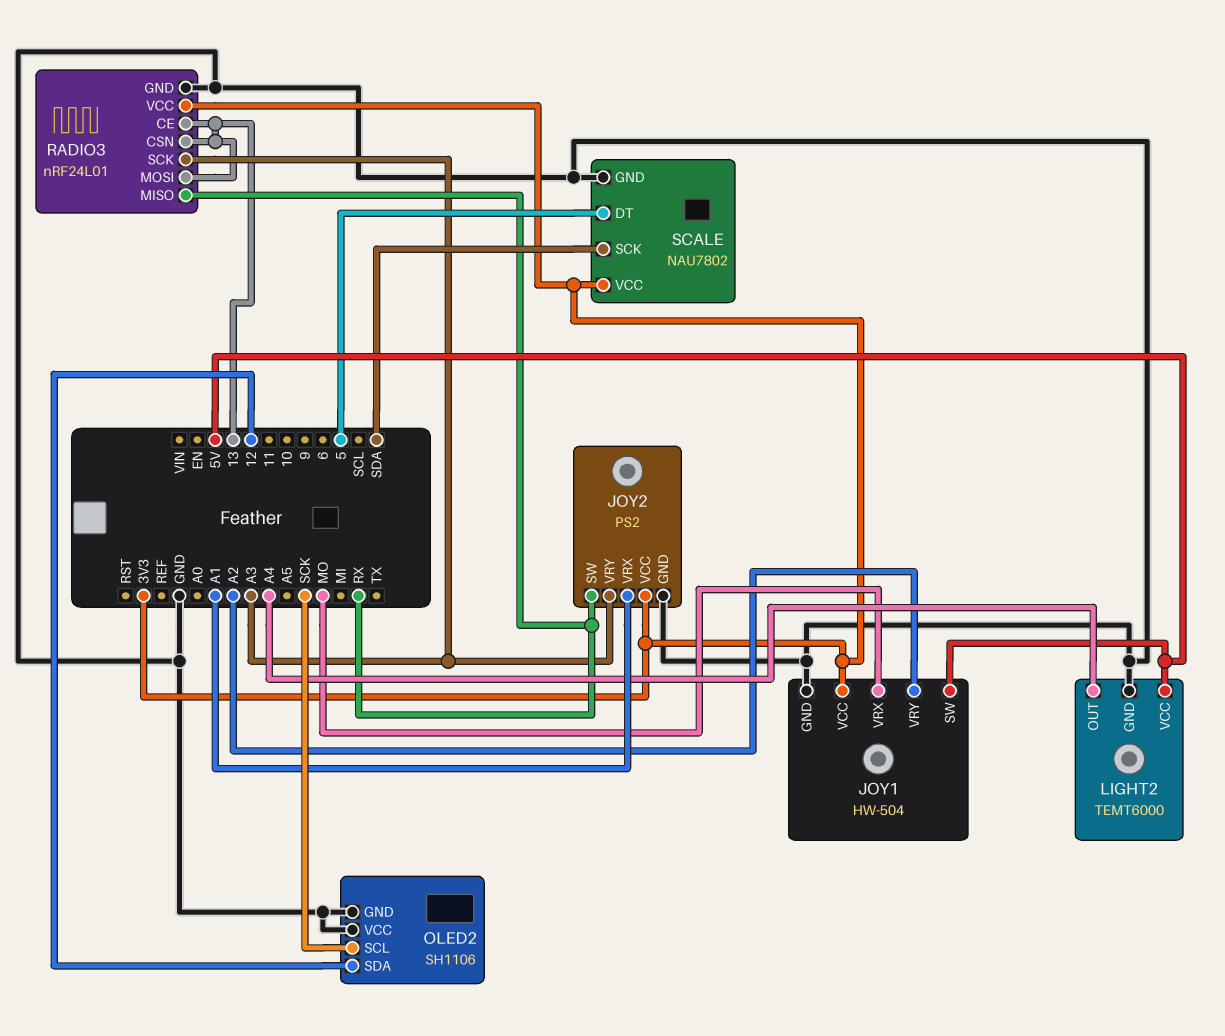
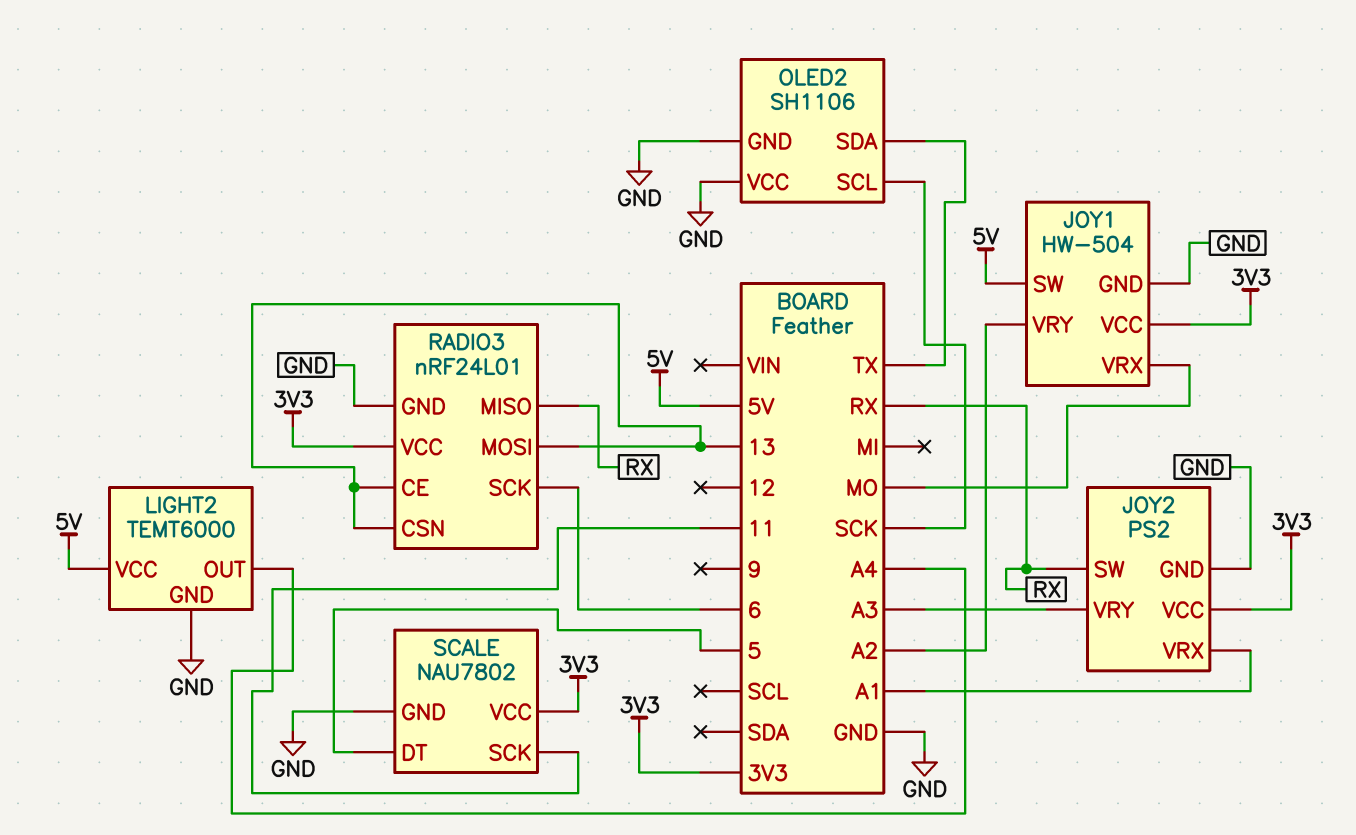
OLED2 pin SDA: 12 -> TX
RADIO3 pin SCK: A3 -> 6
SCALE pin SCK: SDA -> 11

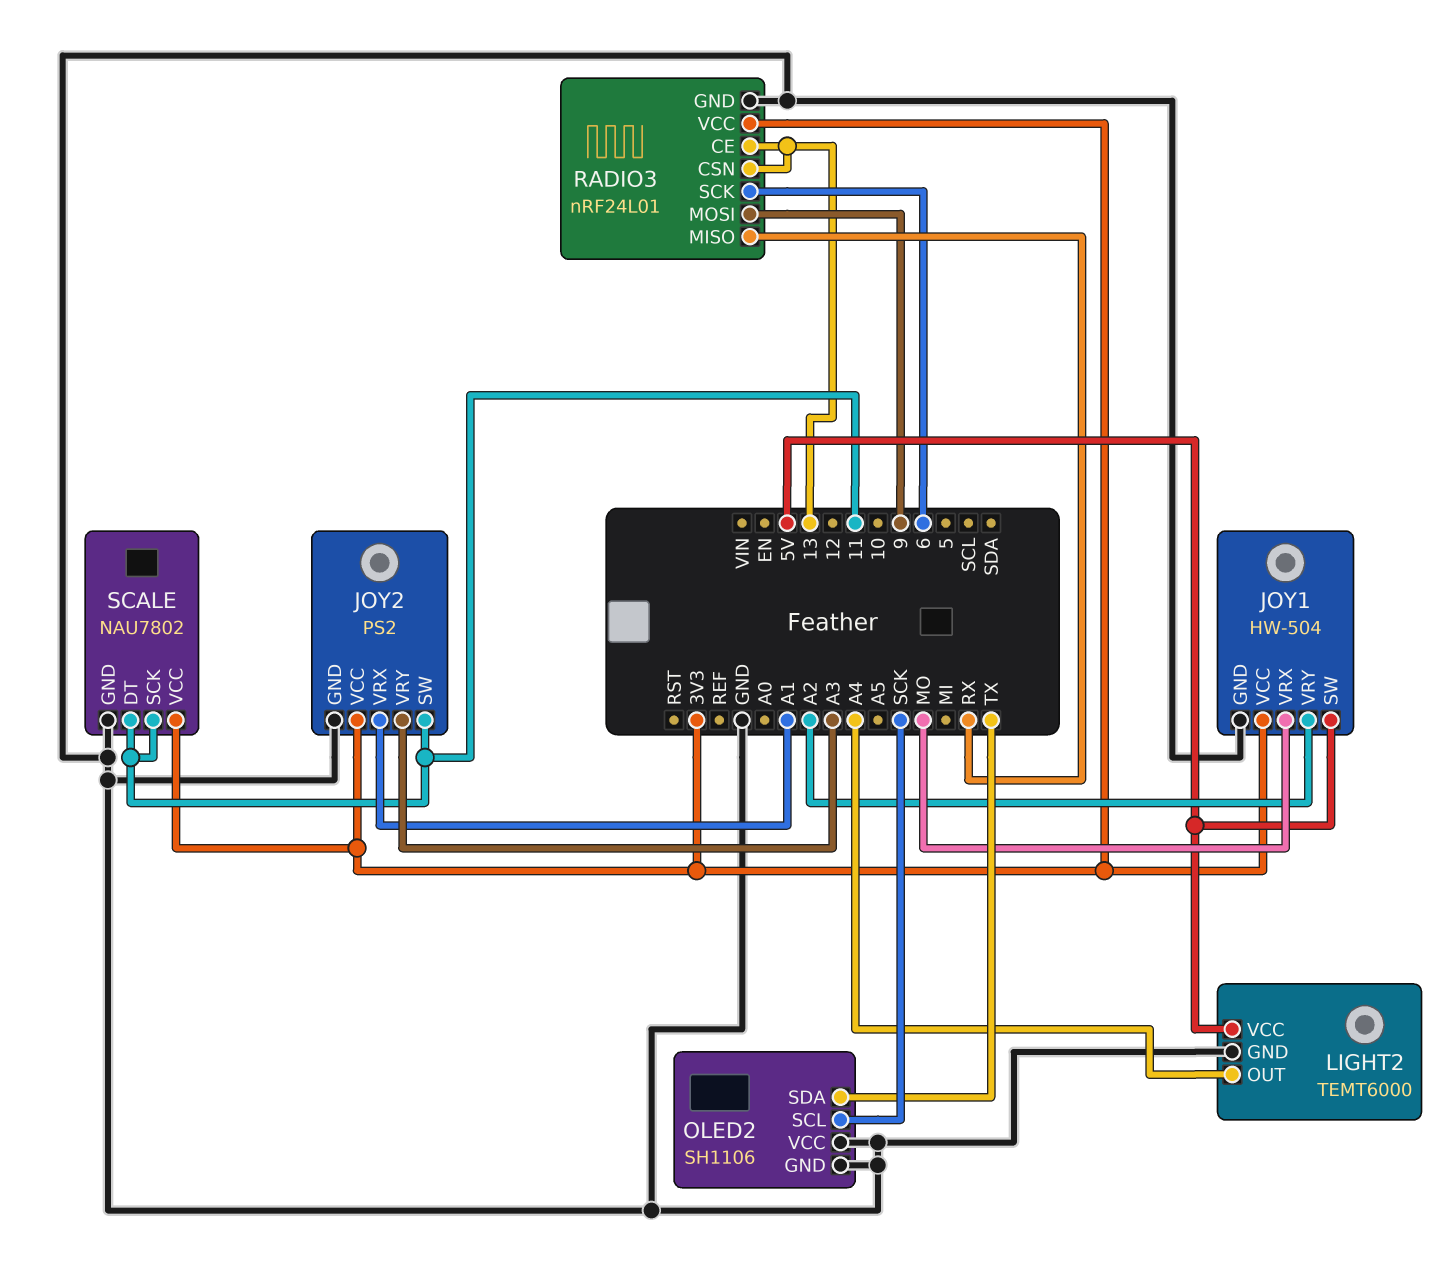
JOY2 pin SW: RX -> 11
RADIO3 pin MOSI: 13 -> 9
SCALE pin DT: 5 -> 11

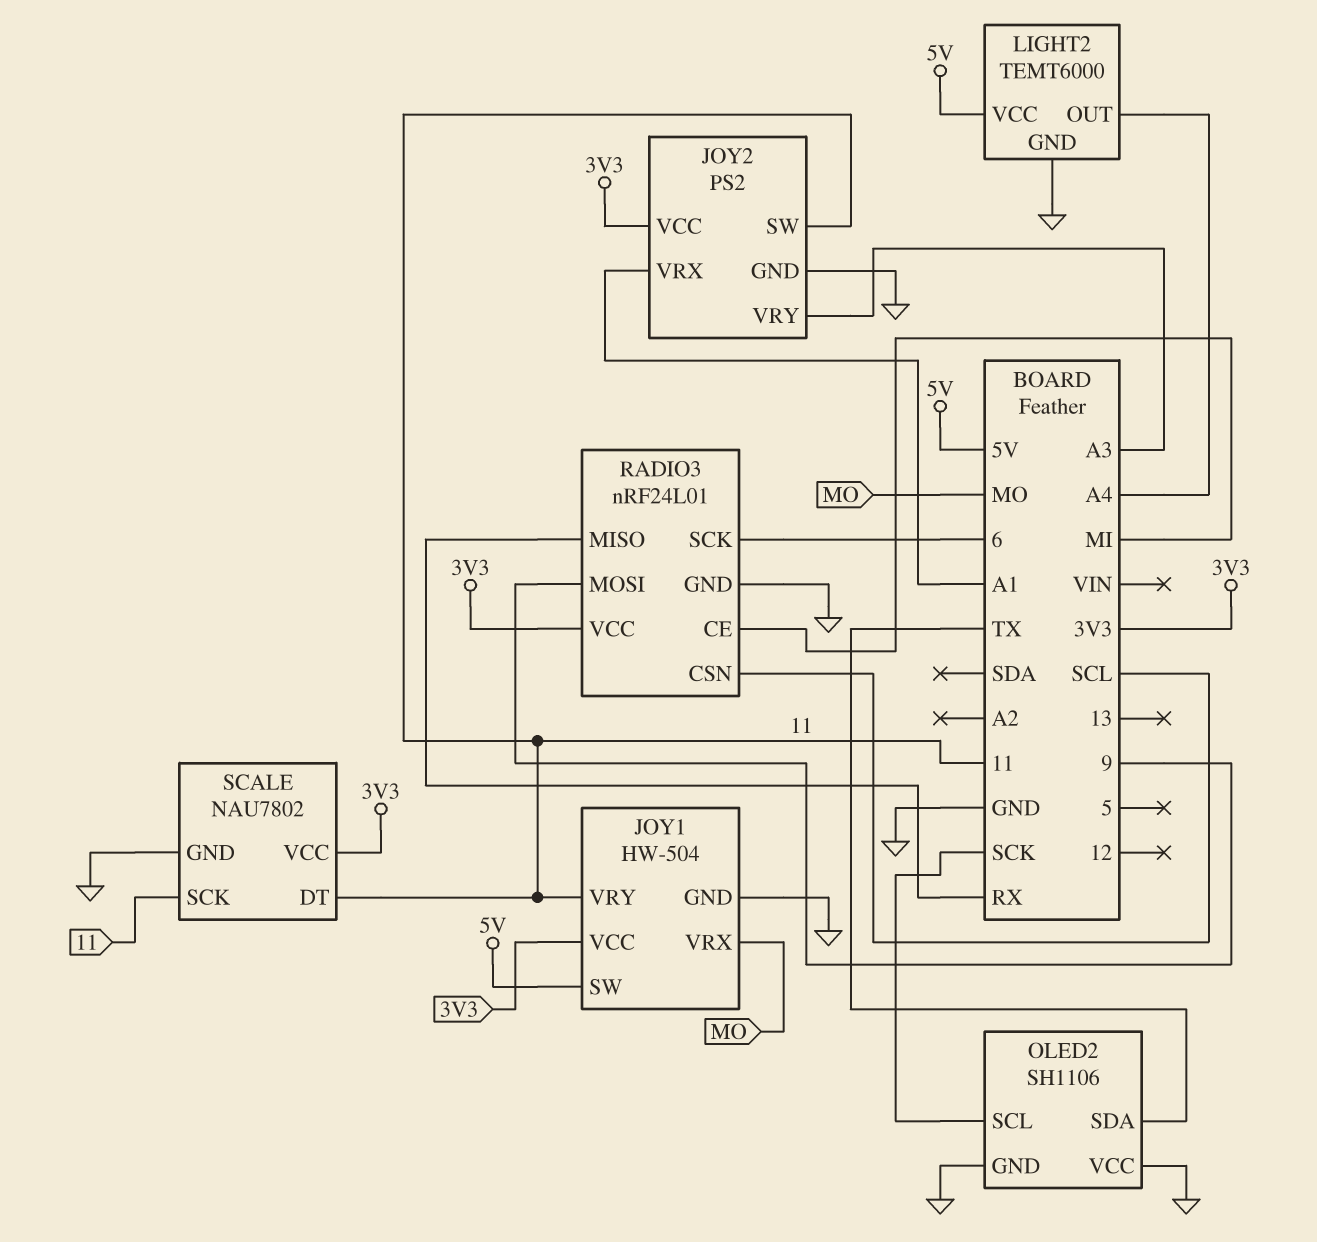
JOY1 pin VRY: A2 -> 11
RADIO3 pin CE: 13 -> MI
RADIO3 pin CSN: 13 -> SCL

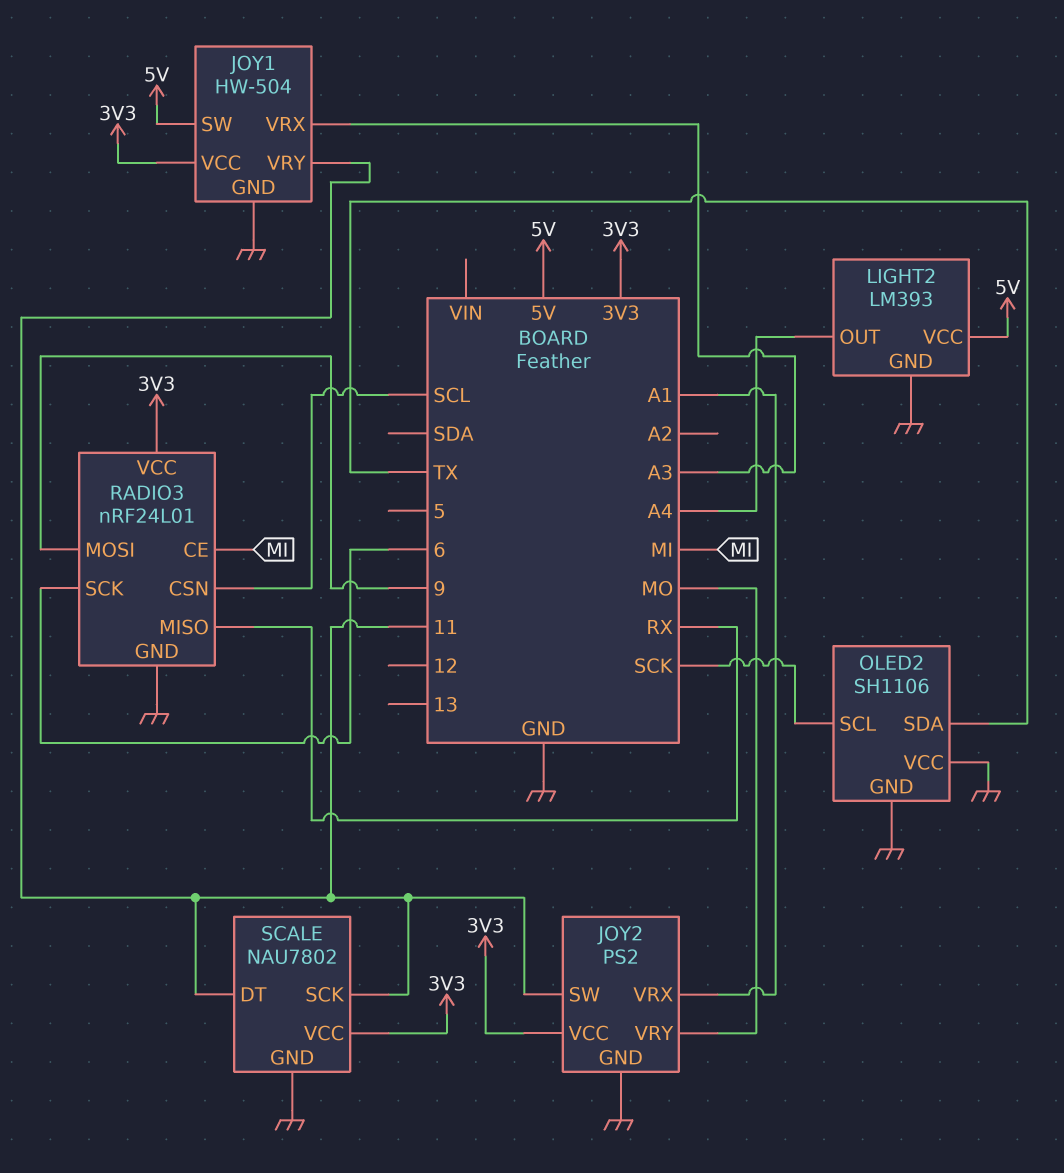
JOY1 pin VRX: MO -> A3
JOY2 pin VRY: A3 -> MO
LIGHT2: TEMT6000 -> LM393

